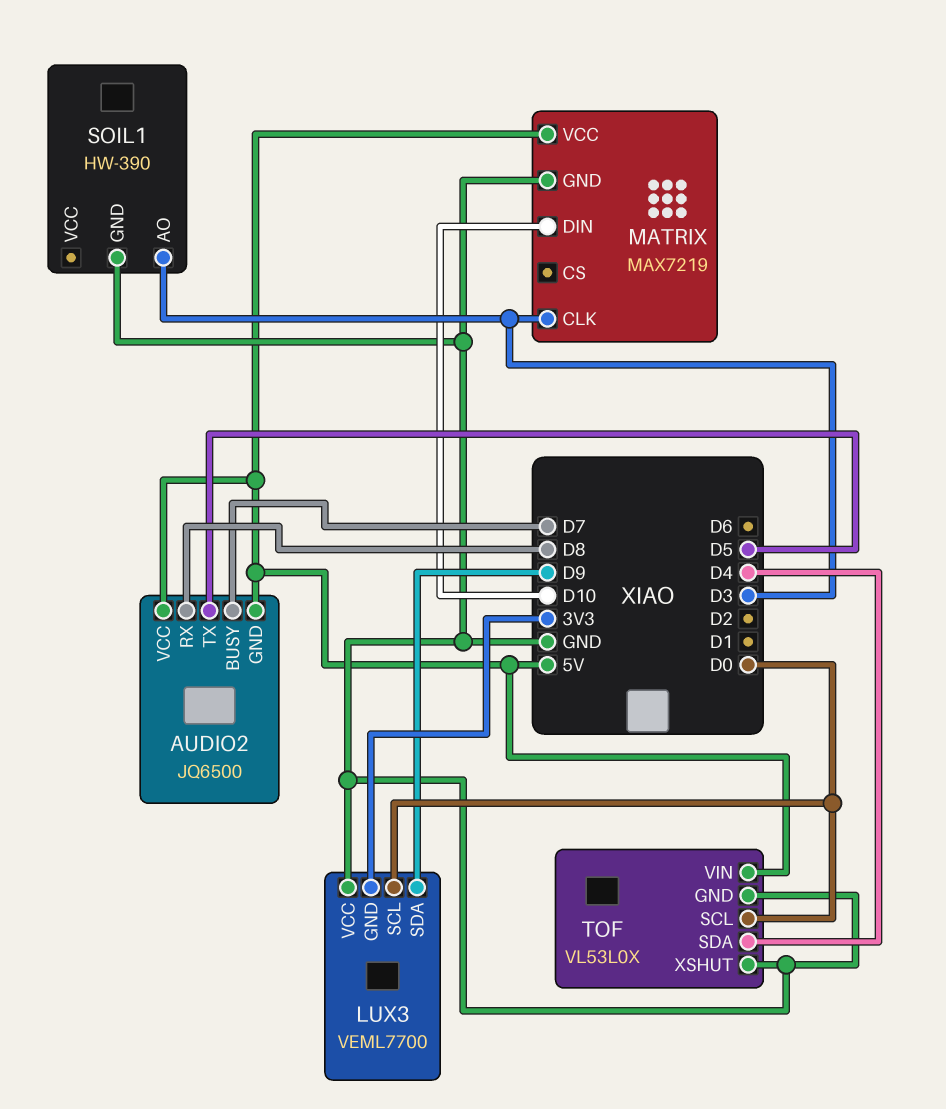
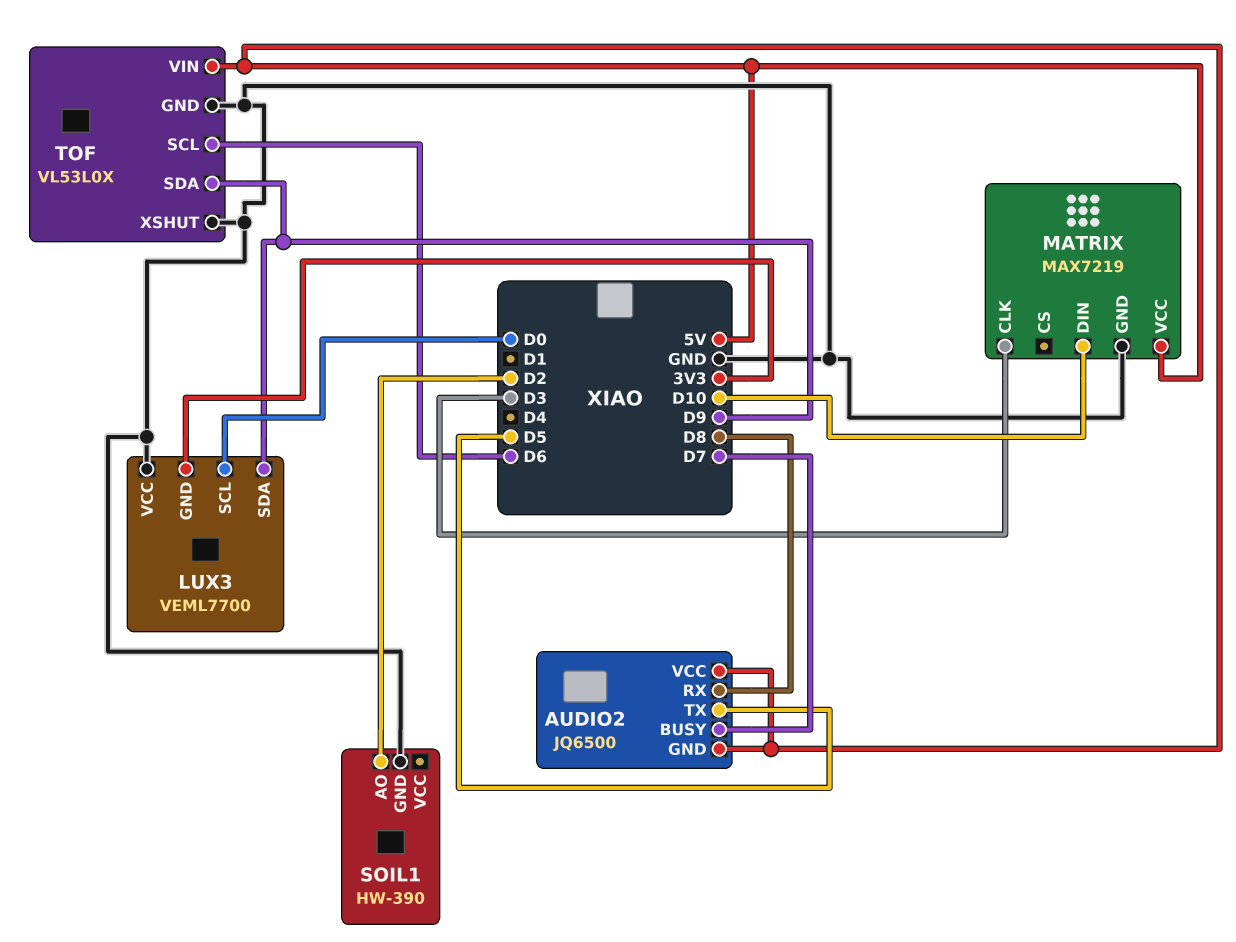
SOIL1 pin AO: D3 -> D2
TOF pin SCL: D0 -> D6
TOF pin SDA: D4 -> D9

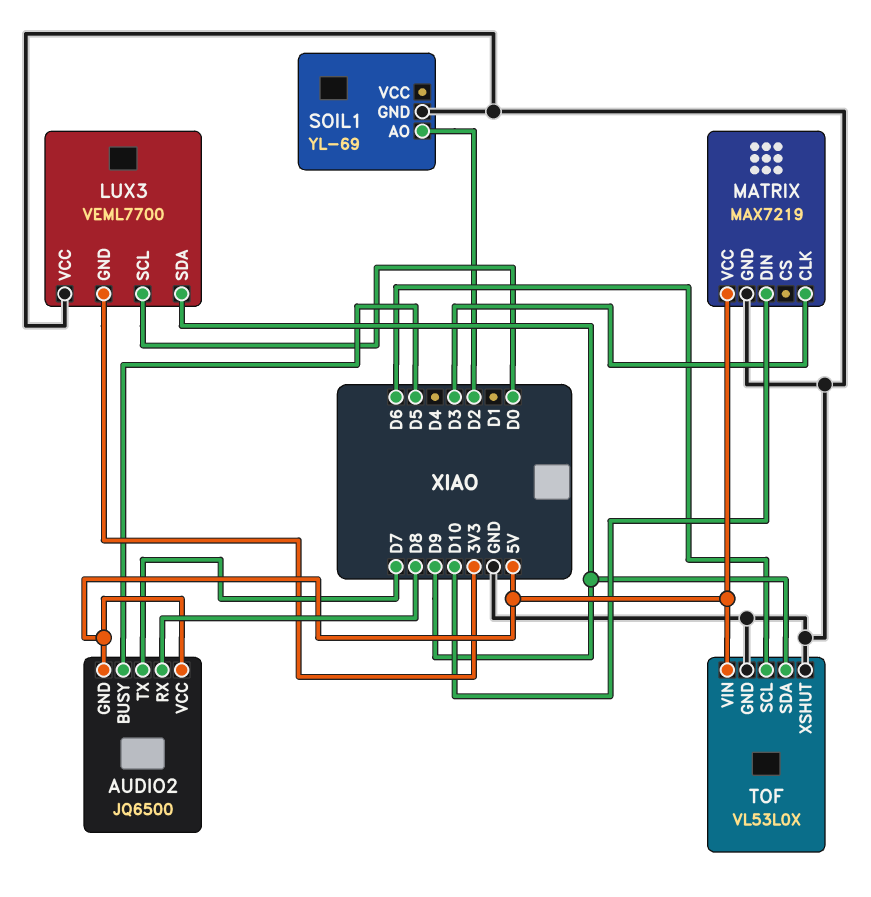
AUDIO2 pin BUSY: D7 -> D5
AUDIO2 pin TX: D5 -> D7
SOIL1: HW-390 -> YL-69

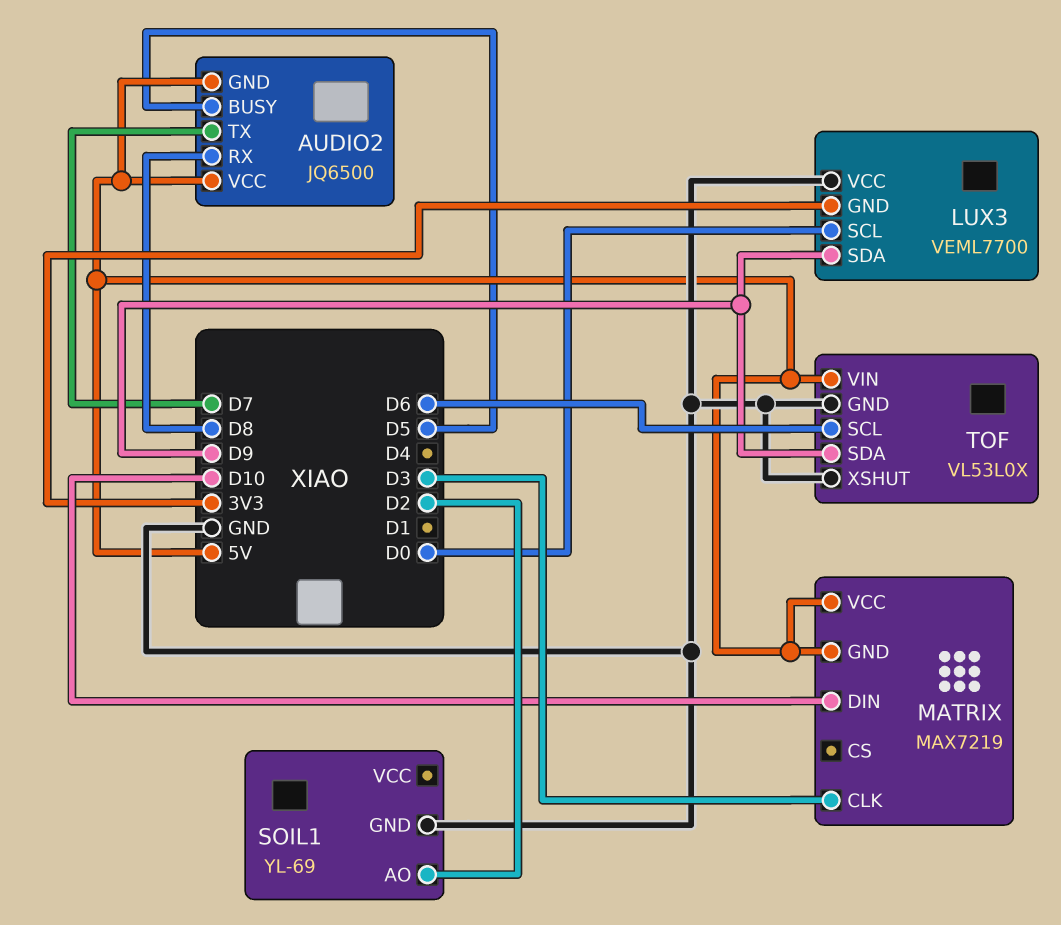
MATRIX pin GND: GND -> 5V

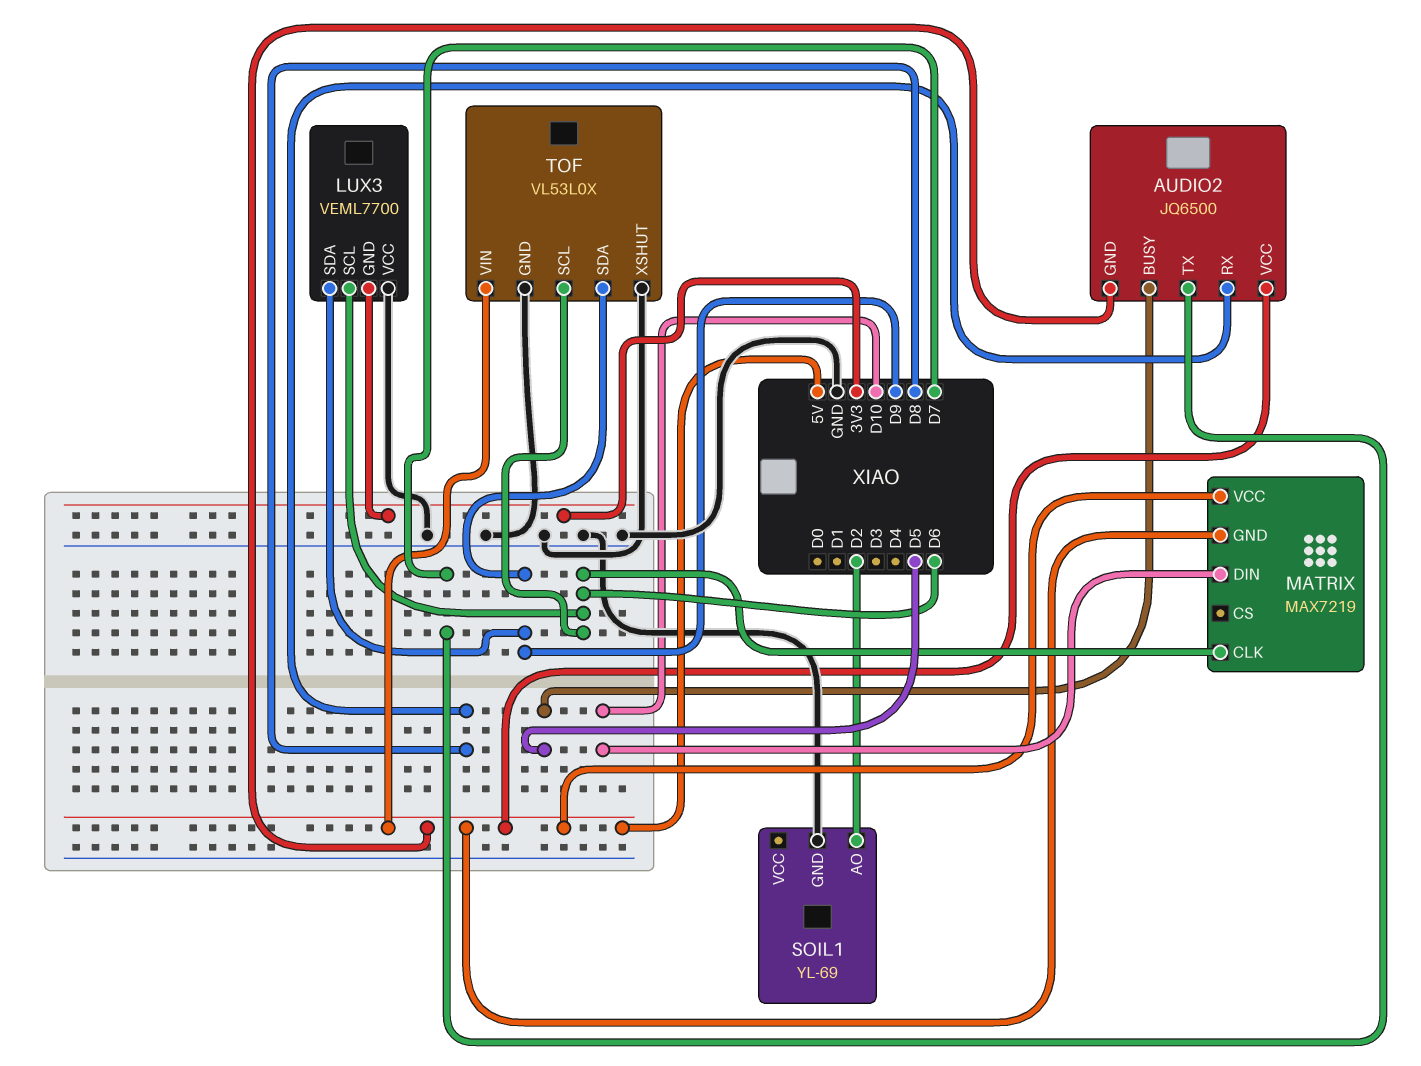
LUX3 pin SCL: D0 -> D6
MATRIX pin CLK: D3 -> D6

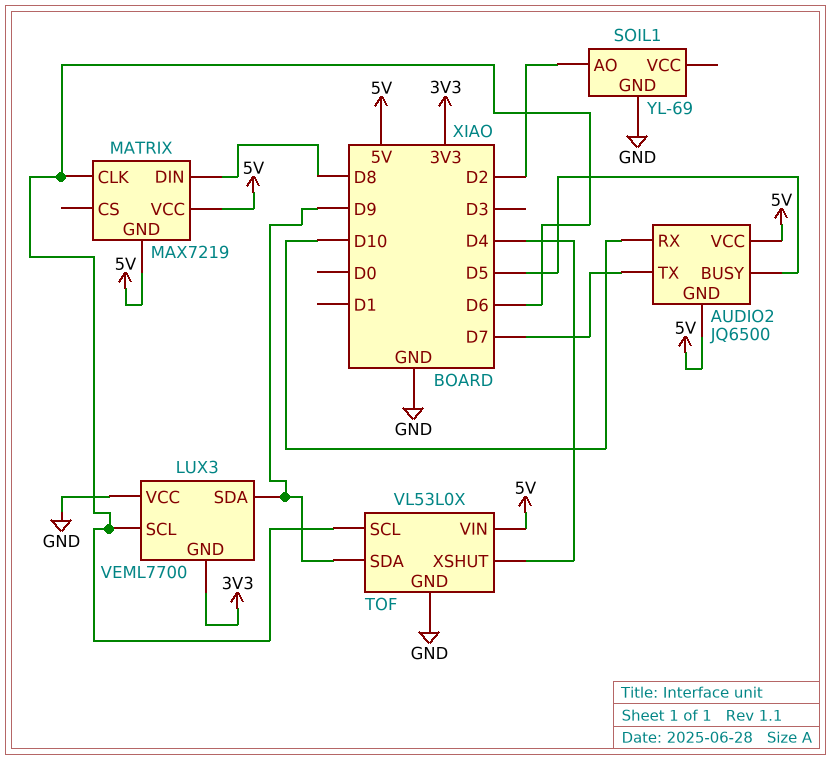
AUDIO2 pin RX: D8 -> D10
MATRIX pin DIN: D10 -> D8
TOF pin XSHUT: GND -> D4

